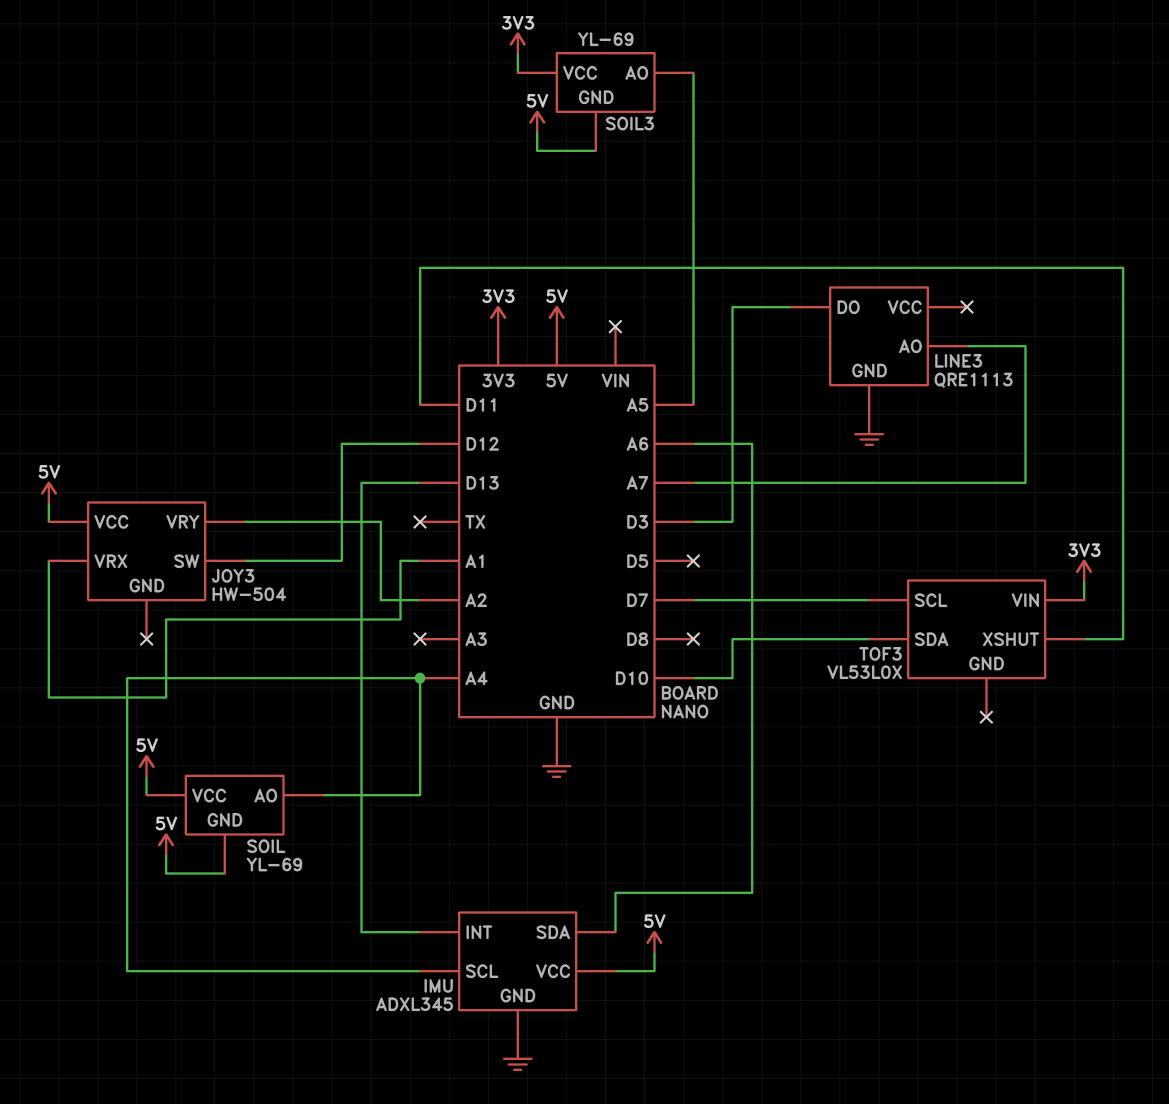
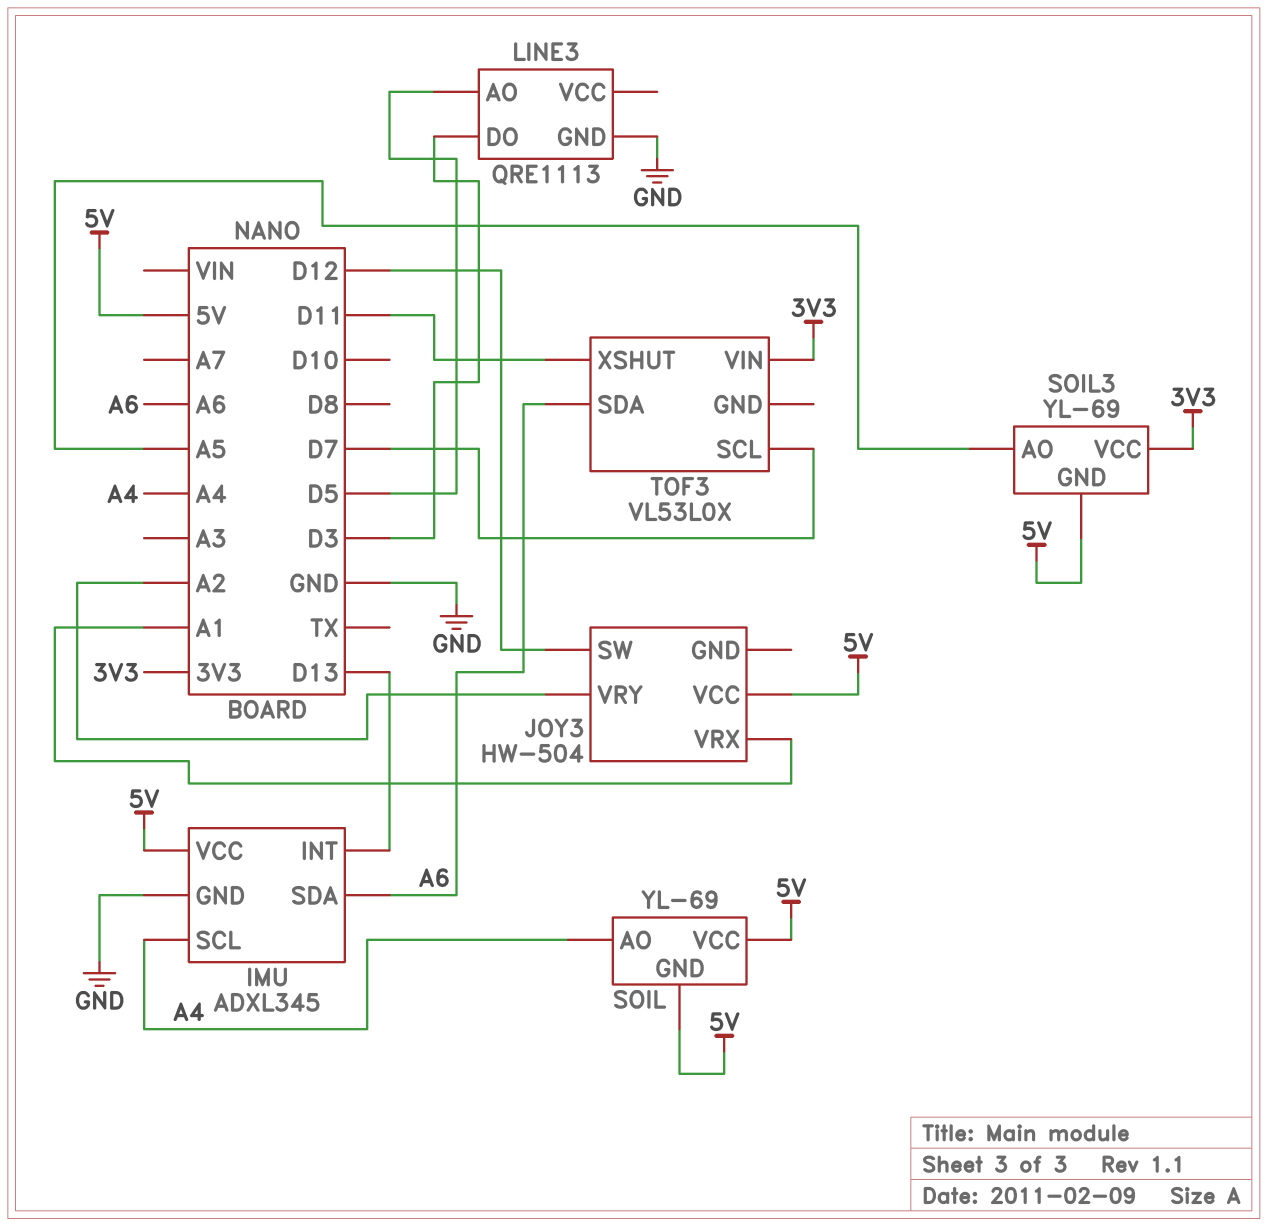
LINE3 pin AO: A7 -> D5
TOF3 pin SDA: D10 -> A6

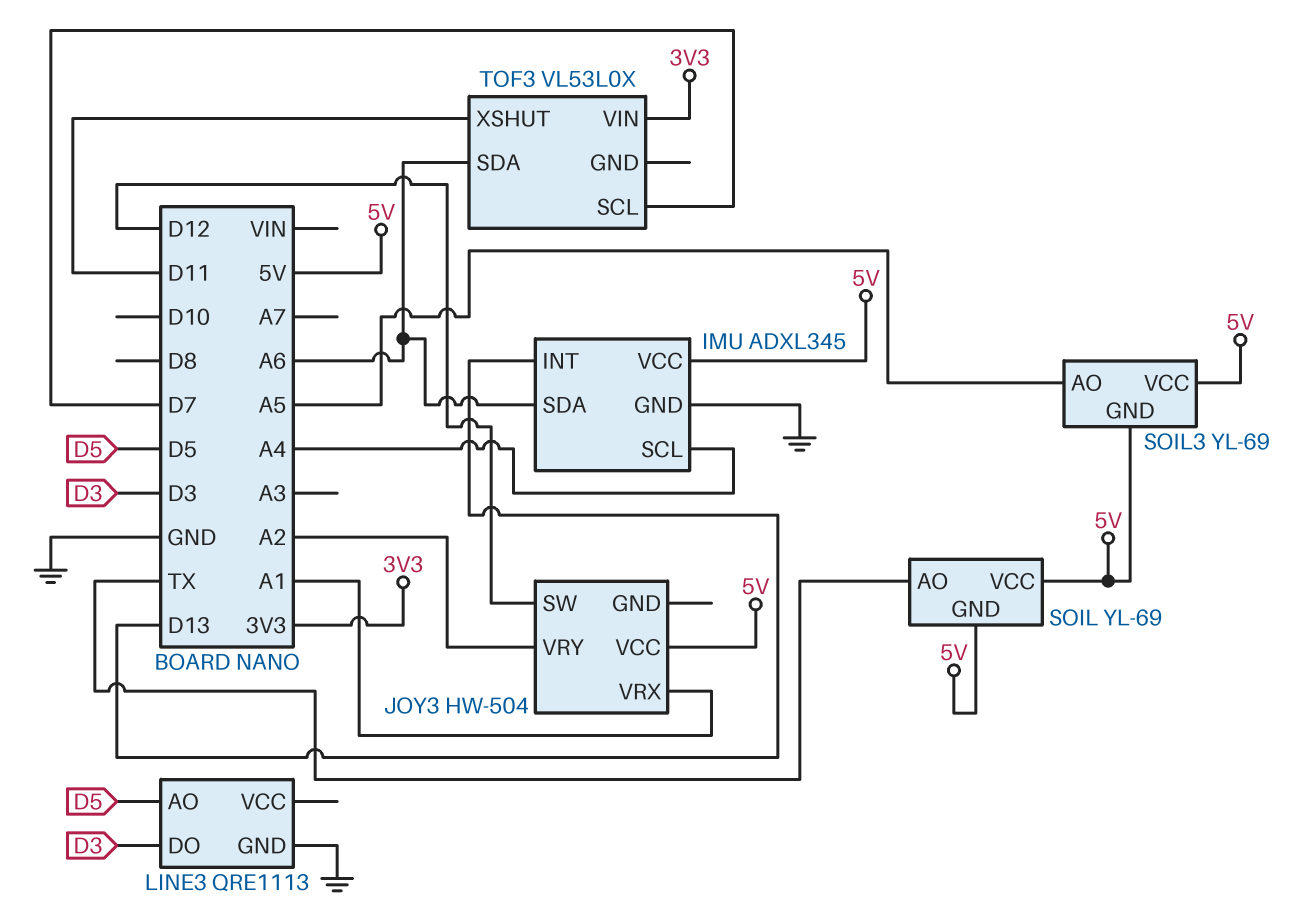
SOIL pin AO: A4 -> TX
SOIL3 pin VCC: 3V3 -> 5V

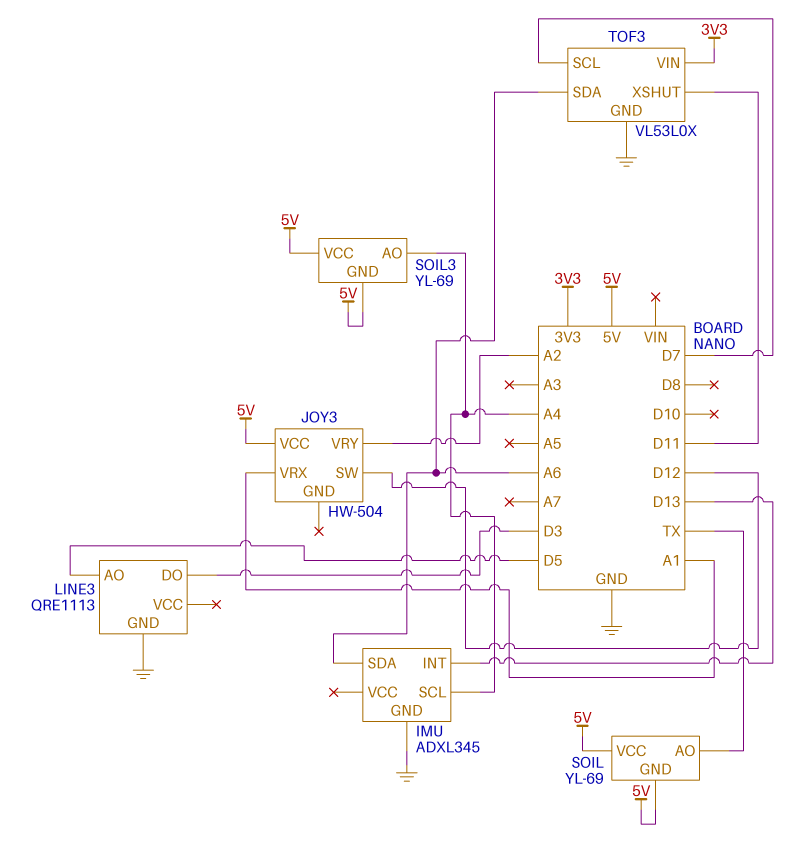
IMU pin VCC: 5V -> none
SOIL3 pin AO: A5 -> A4
TOF3 pin GND: none -> GND

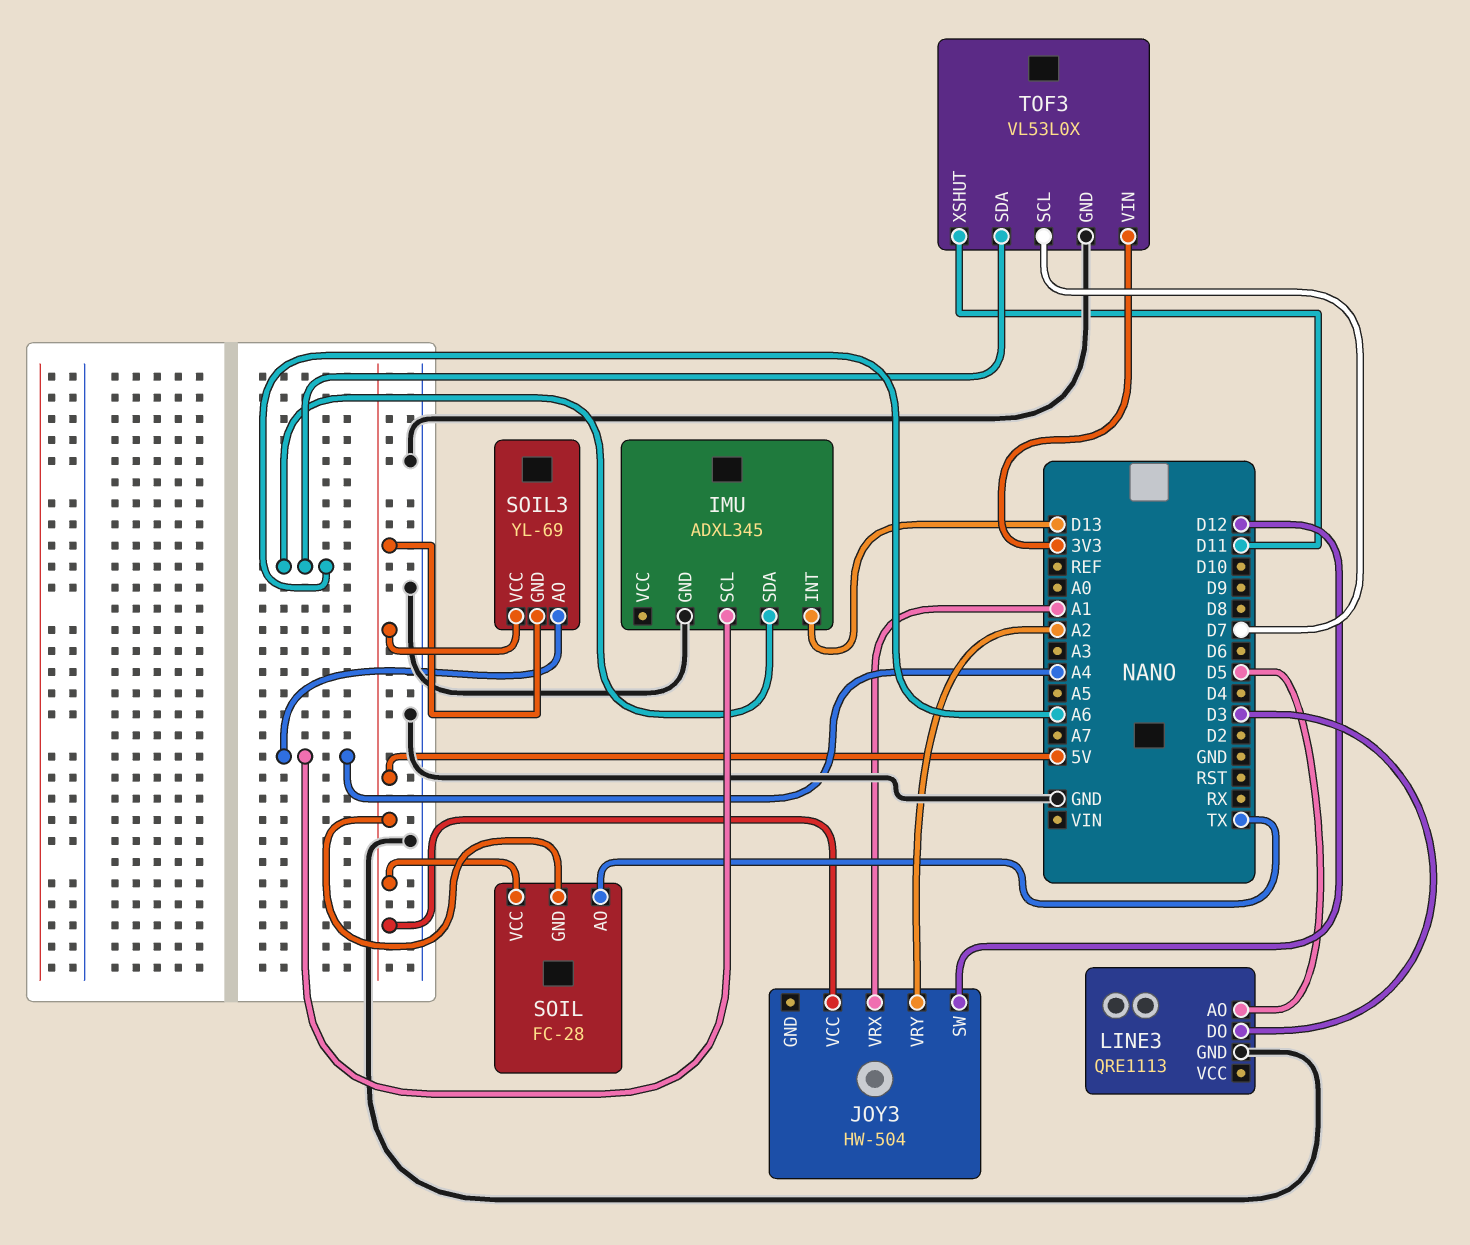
SOIL: YL-69 -> FC-28

